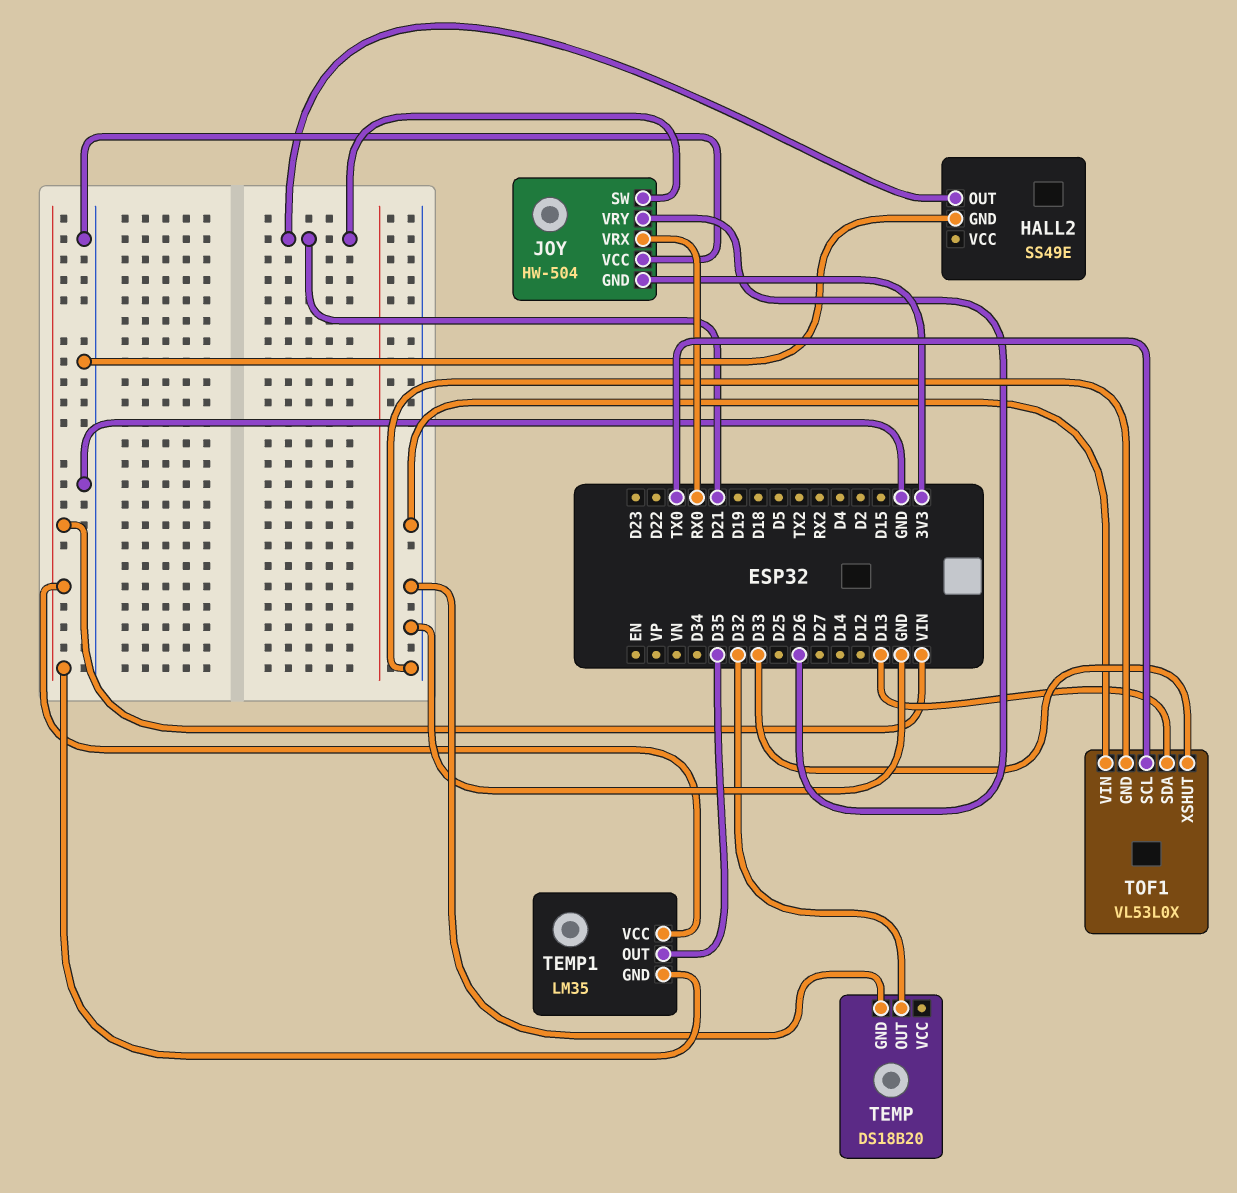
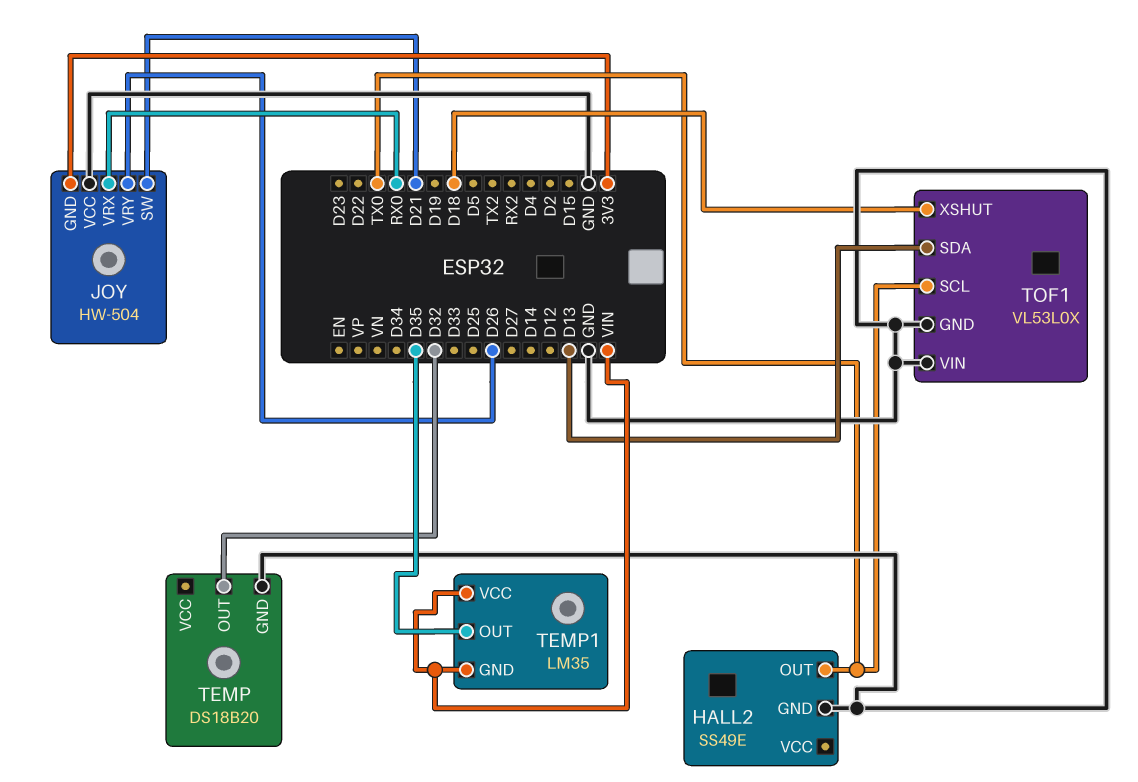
HALL2 pin OUT: D21 -> TX0
TOF1 pin XSHUT: D33 -> D18

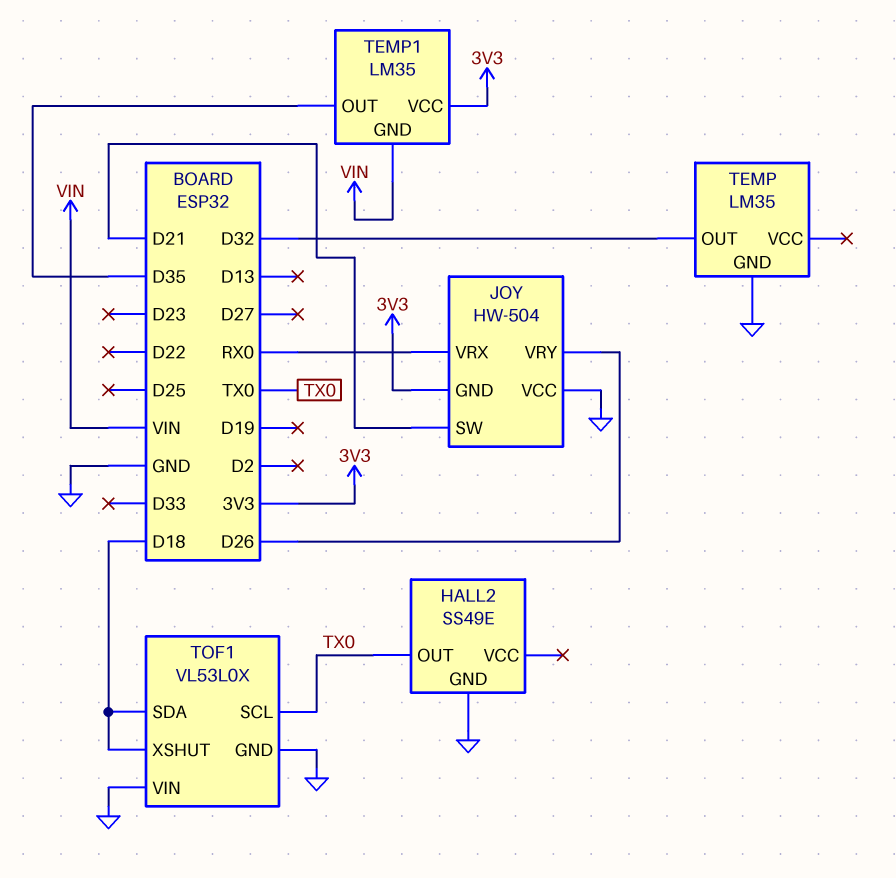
TEMP: DS18B20 -> LM35
TEMP1 pin VCC: VIN -> 3V3
TOF1 pin SDA: D13 -> D18

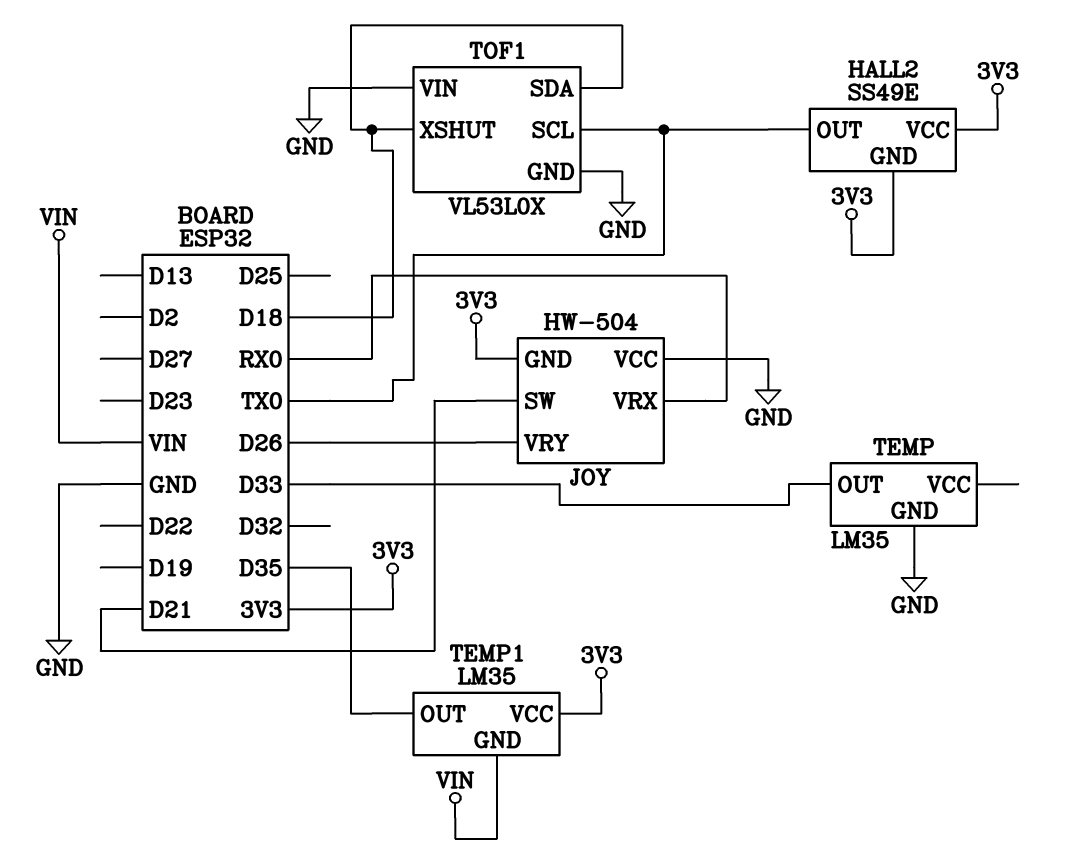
HALL2 pin GND: GND -> 3V3
HALL2 pin VCC: none -> 3V3
TEMP pin OUT: D32 -> D33

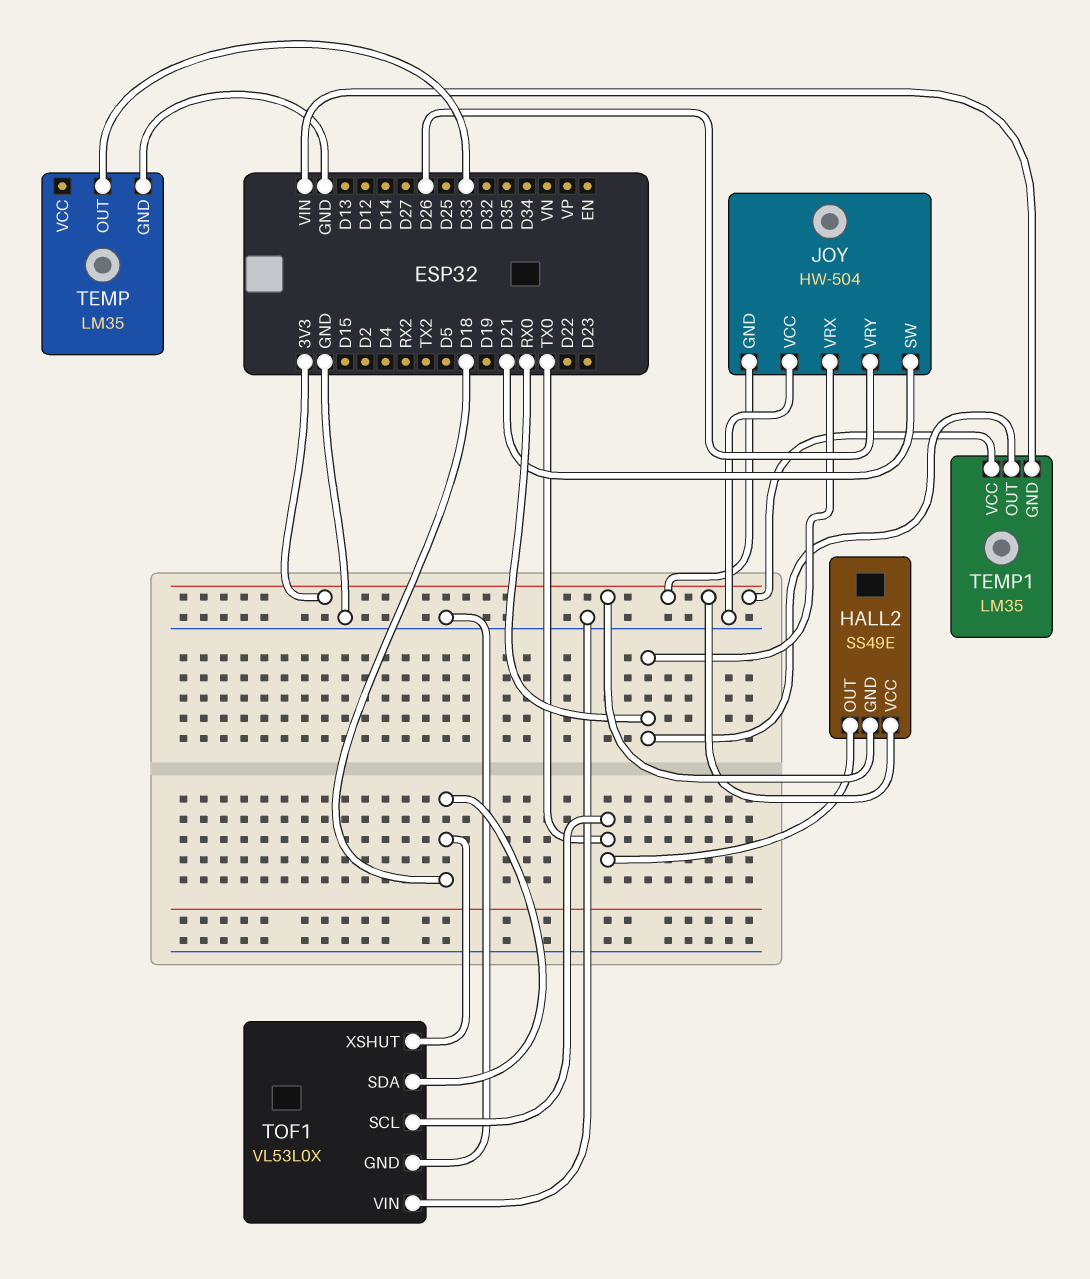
TEMP1 pin OUT: D35 -> RX0

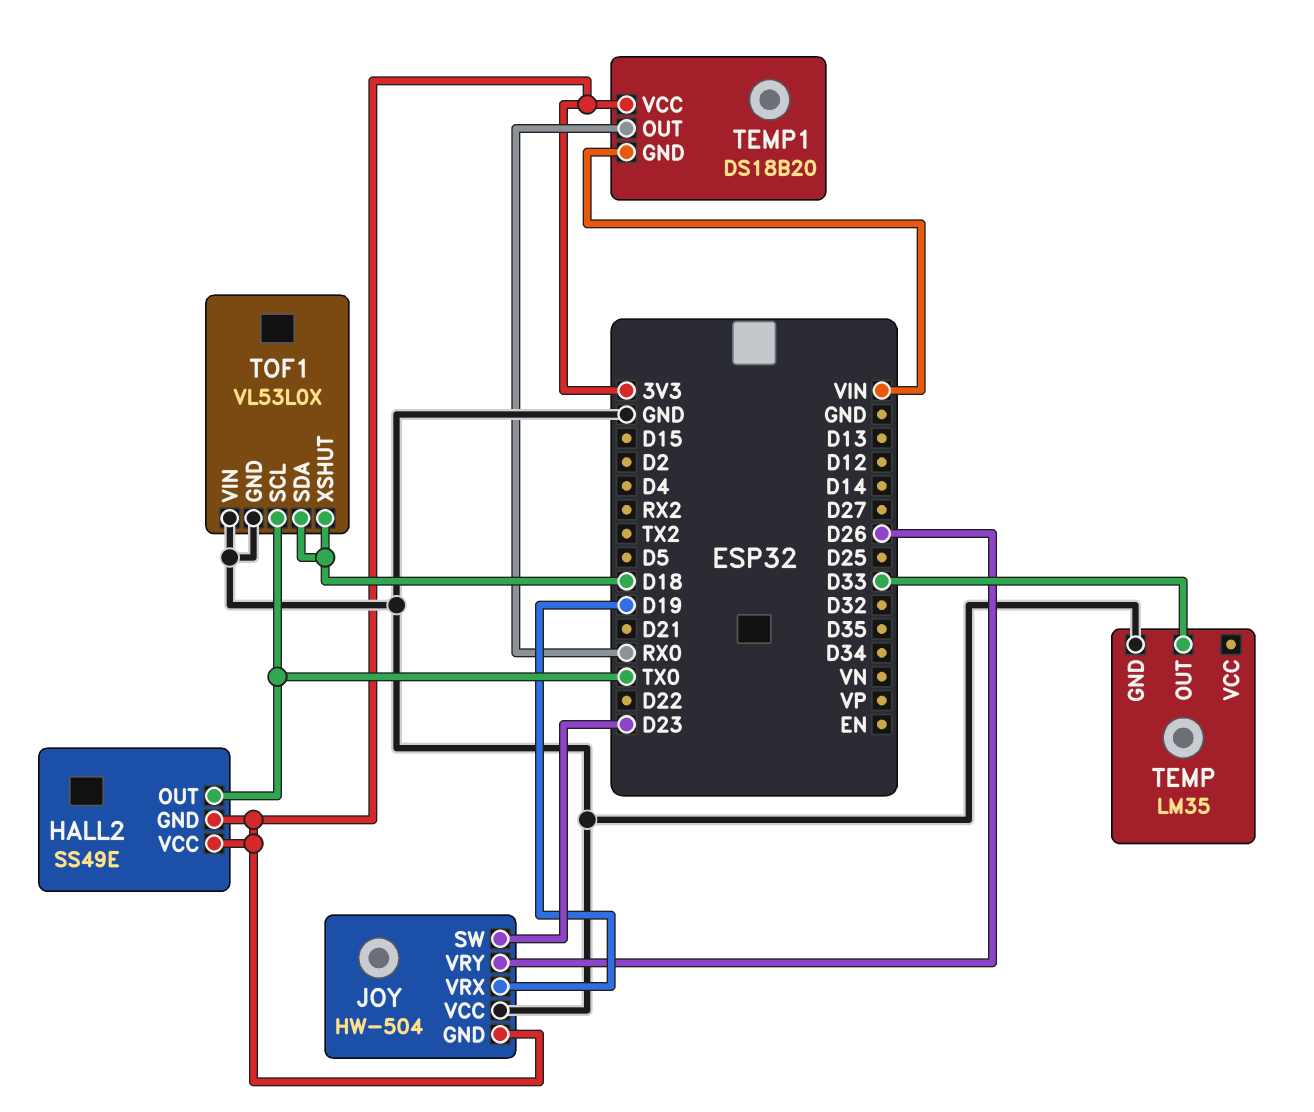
JOY pin SW: D21 -> D23
JOY pin VRX: RX0 -> D19
TEMP1: LM35 -> DS18B20

